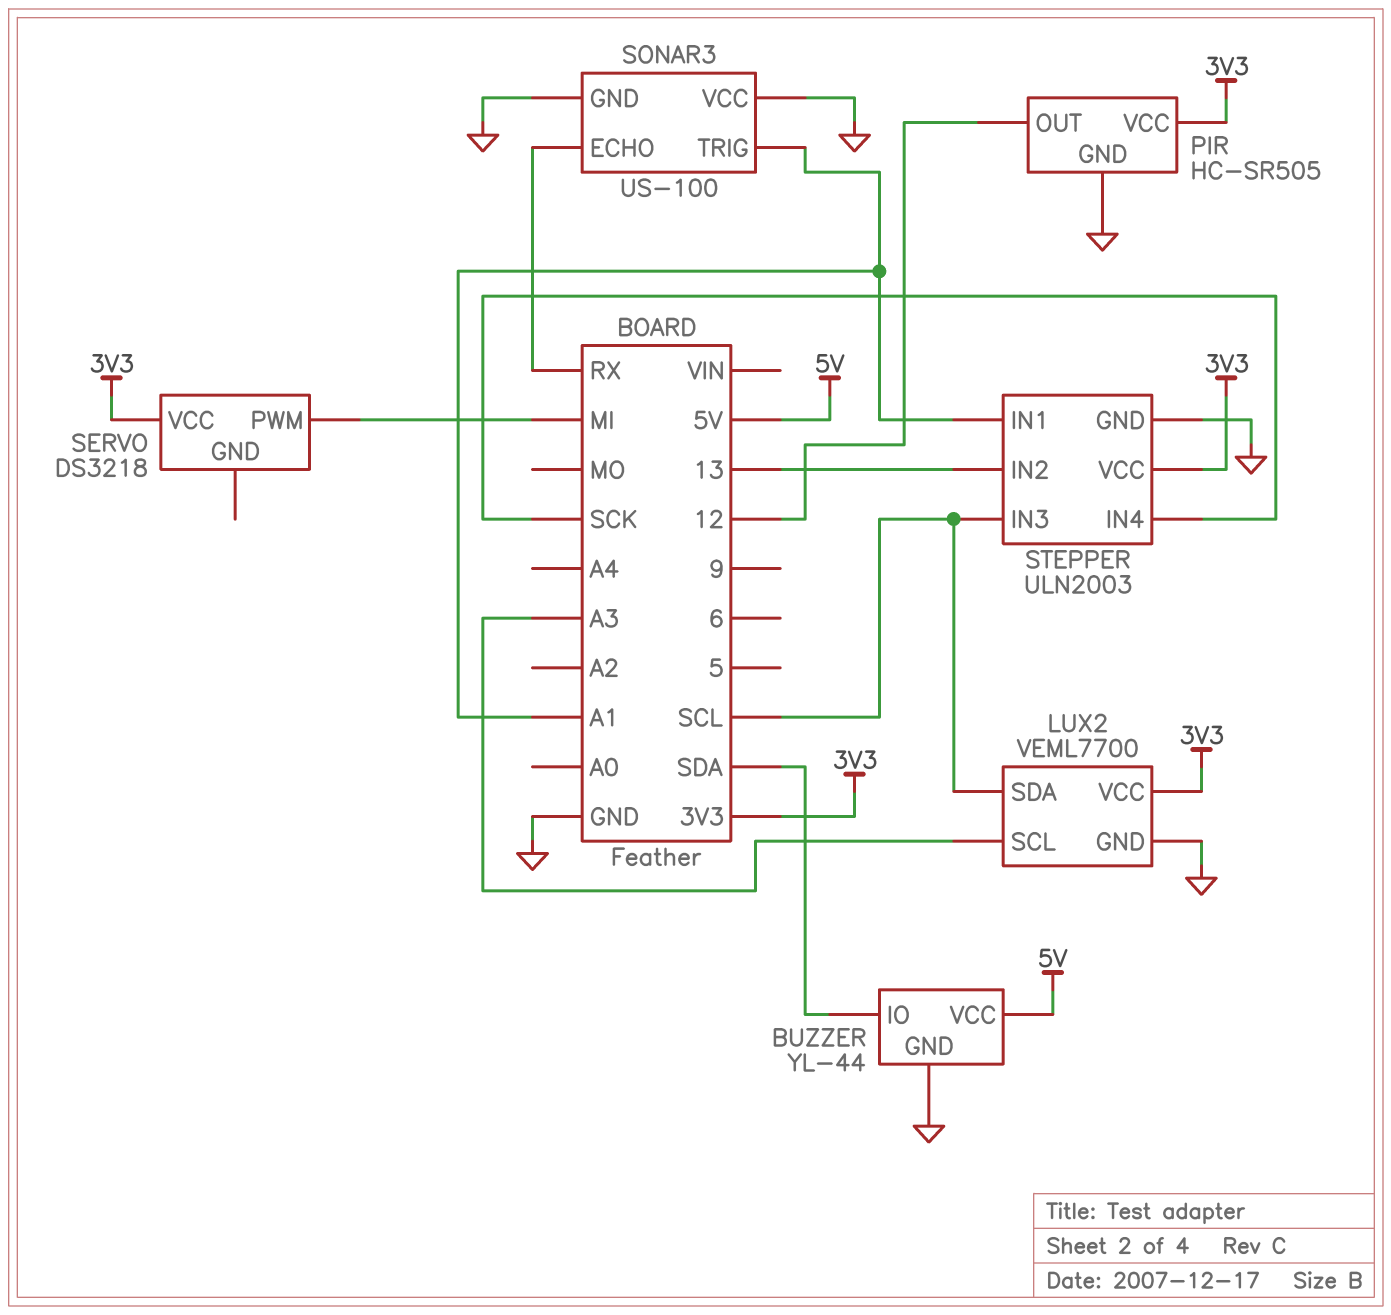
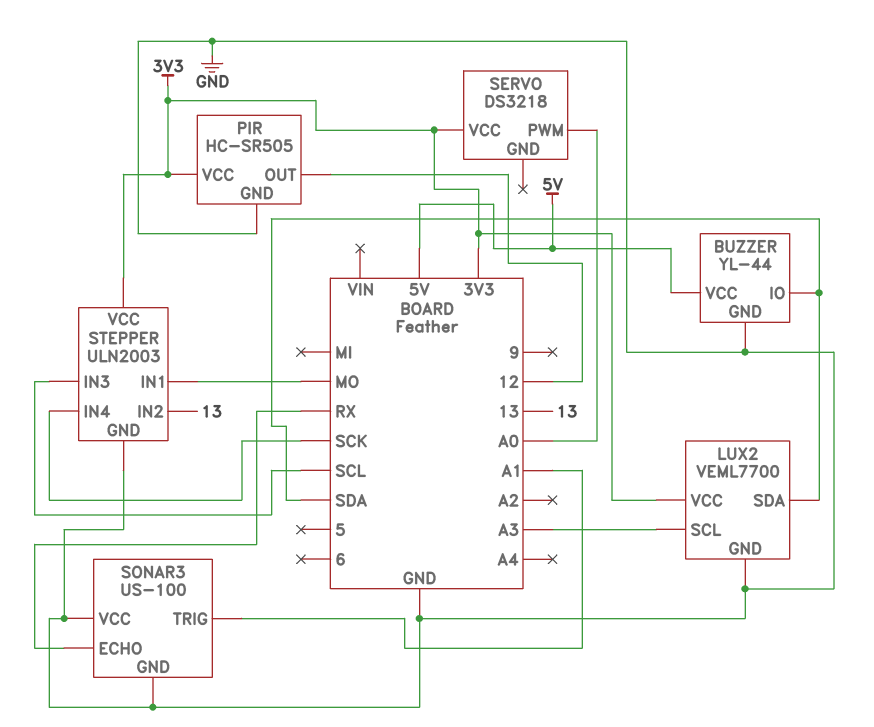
LUX2 pin SDA: SCL -> SDA
SERVO pin PWM: MI -> A0
STEPPER pin IN1: A1 -> MO

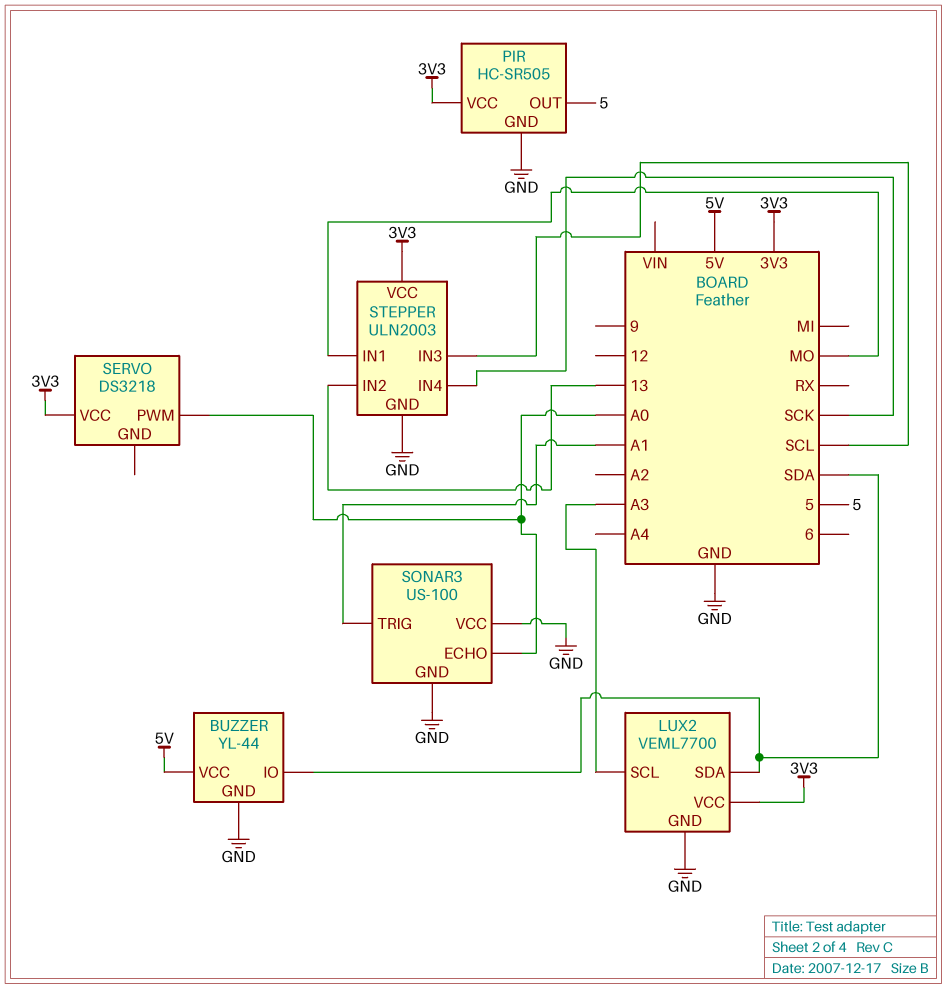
PIR pin OUT: 12 -> 5
SONAR3 pin ECHO: RX -> A0

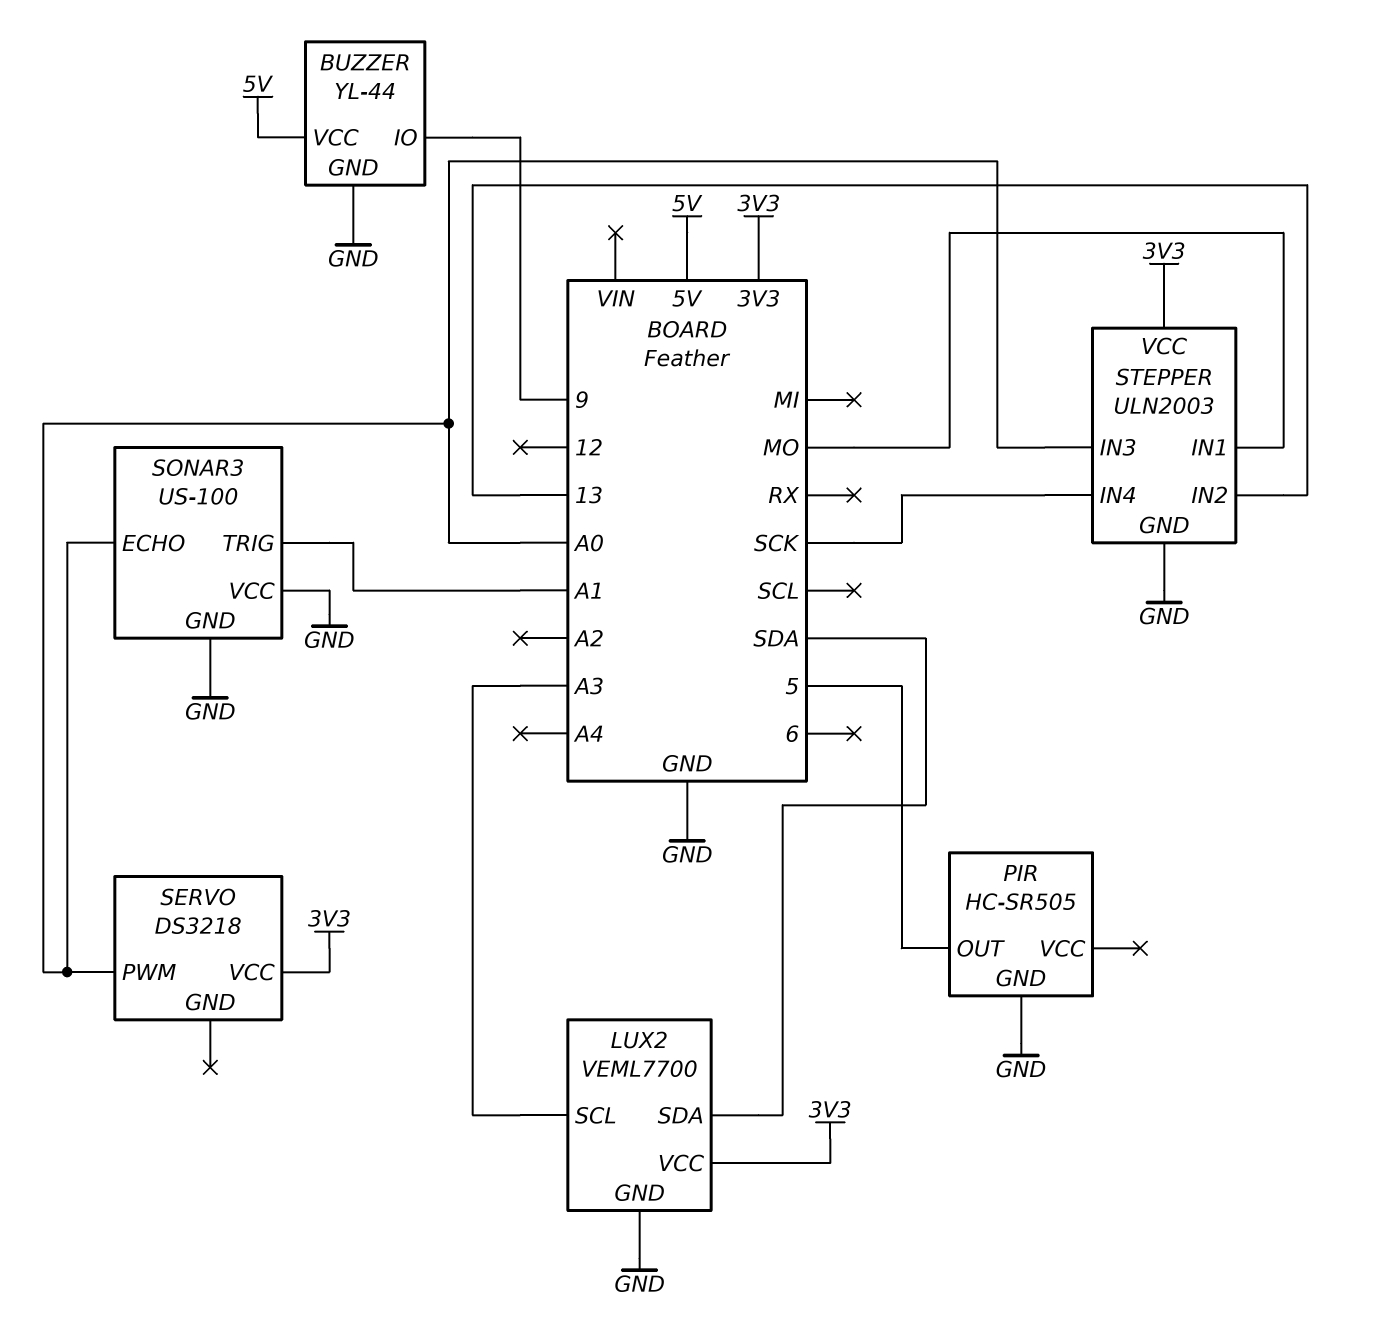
BUZZER pin IO: SDA -> 9
PIR pin VCC: 3V3 -> none
STEPPER pin IN3: SCL -> A0

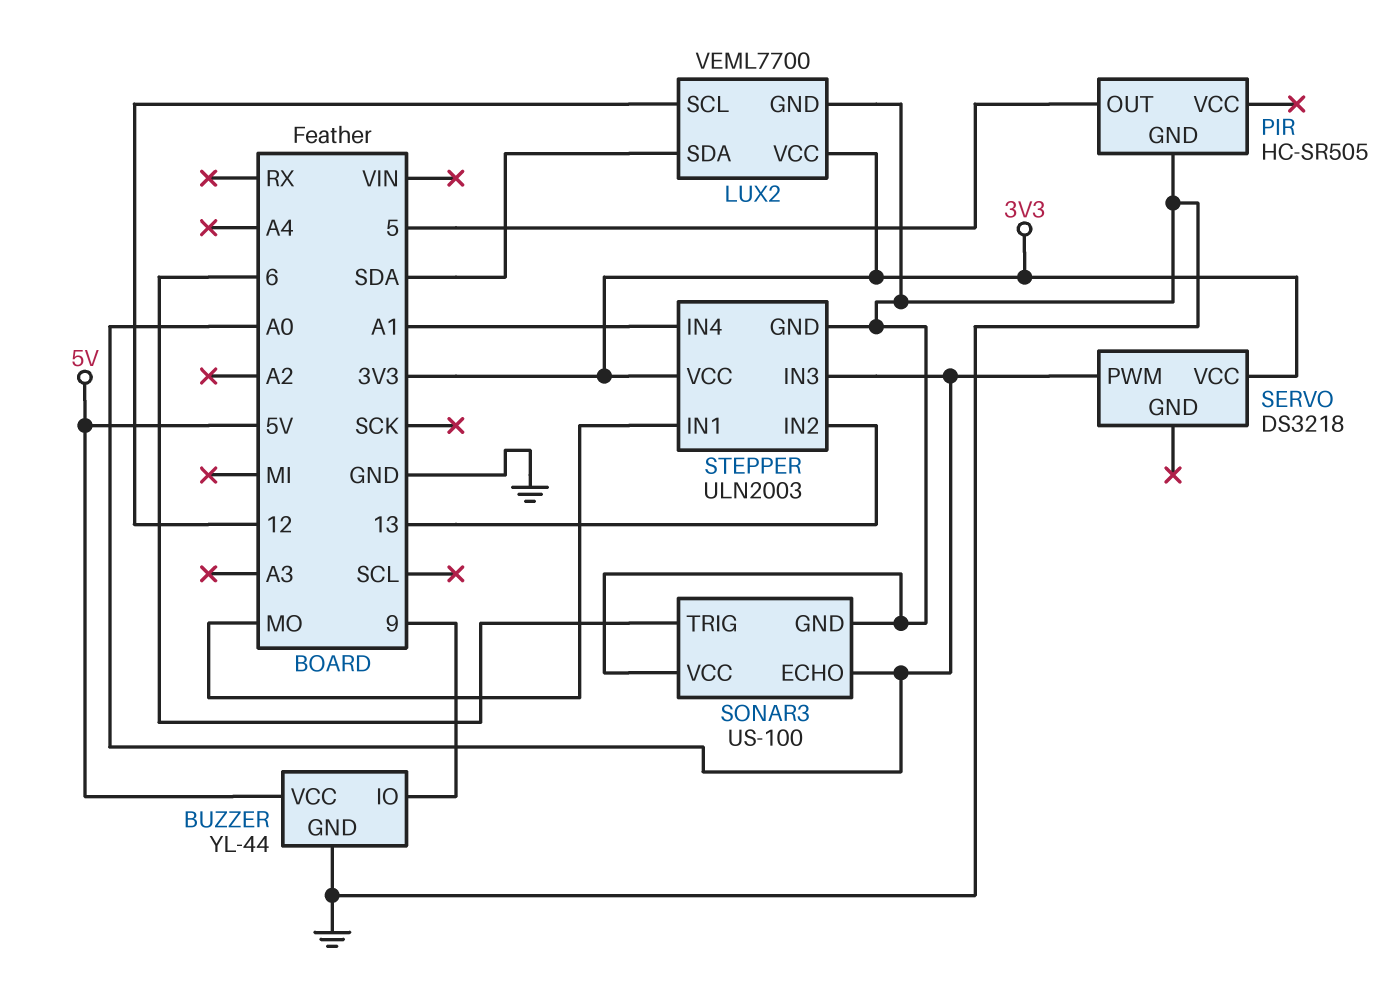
LUX2 pin SCL: A3 -> 12
SONAR3 pin TRIG: A1 -> 6
STEPPER pin IN4: SCK -> A1

